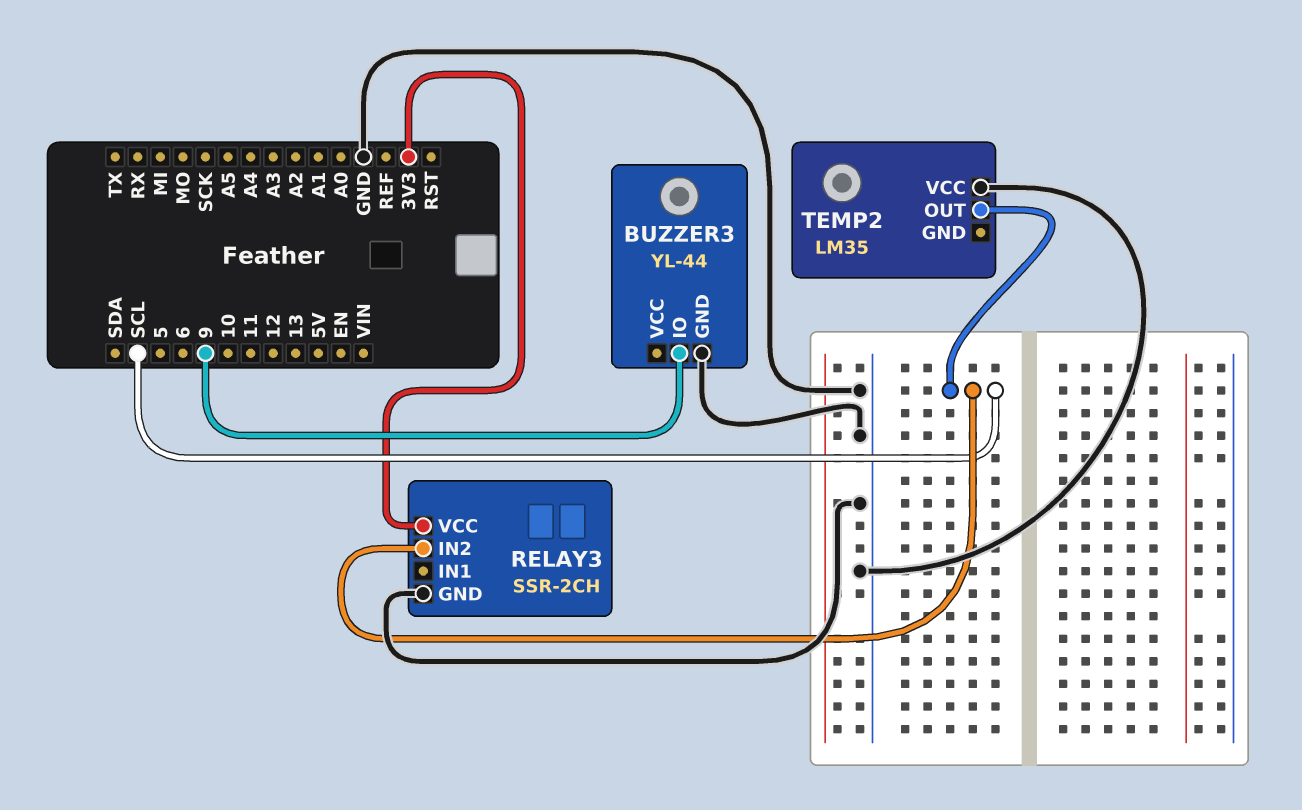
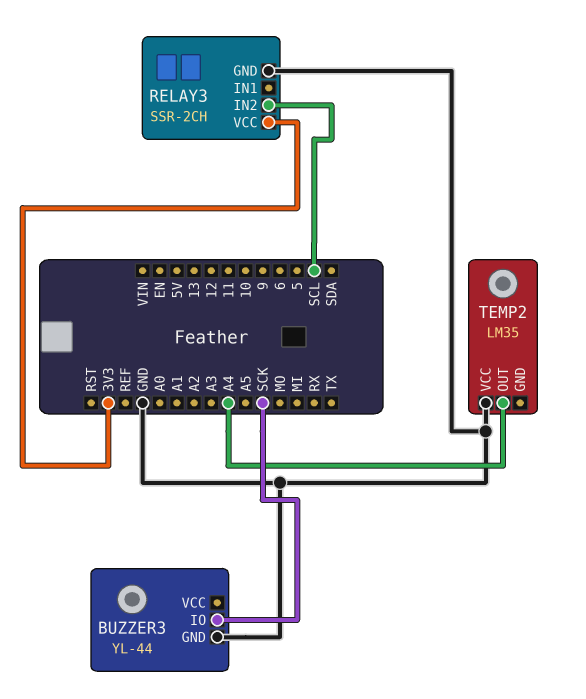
BUZZER3 pin IO: 9 -> SCK
TEMP2 pin OUT: SCL -> A4

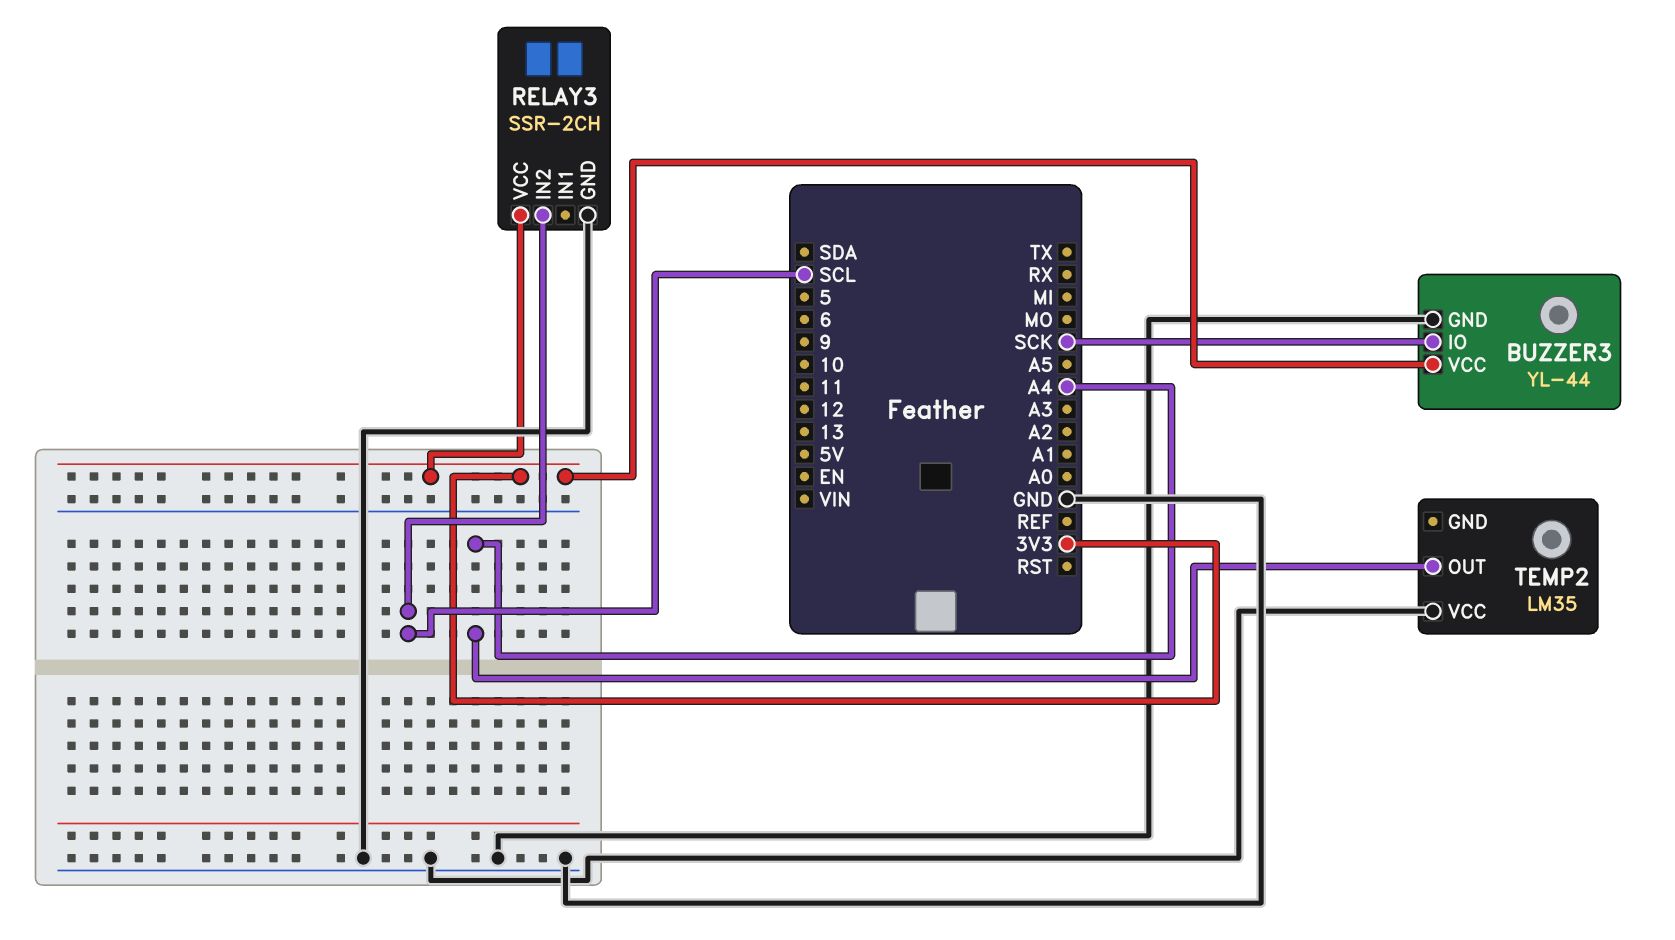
BUZZER3 pin VCC: none -> 3V3

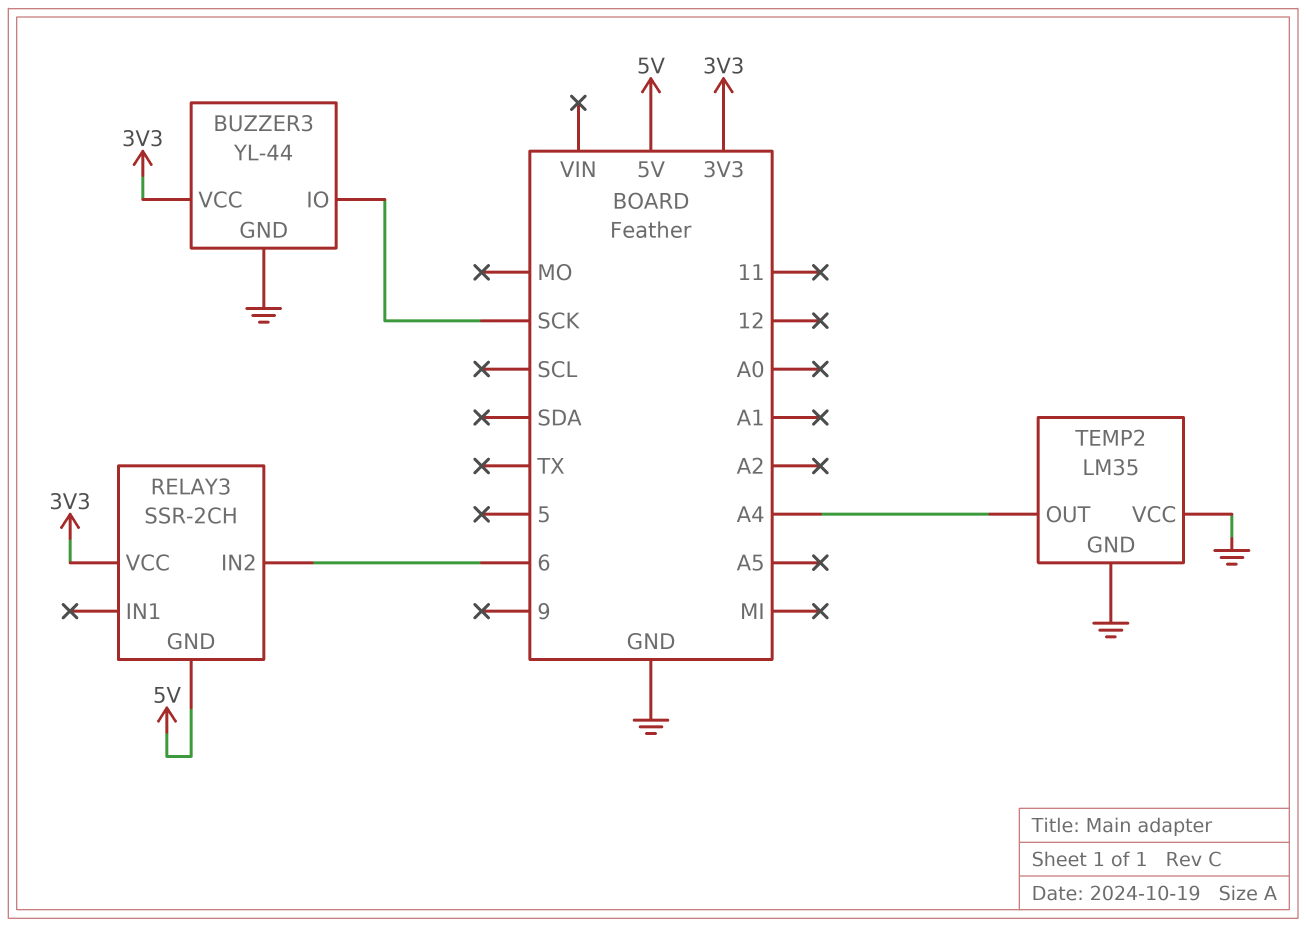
RELAY3 pin GND: GND -> 5V
RELAY3 pin IN2: SCL -> 6
TEMP2 pin GND: none -> GND

